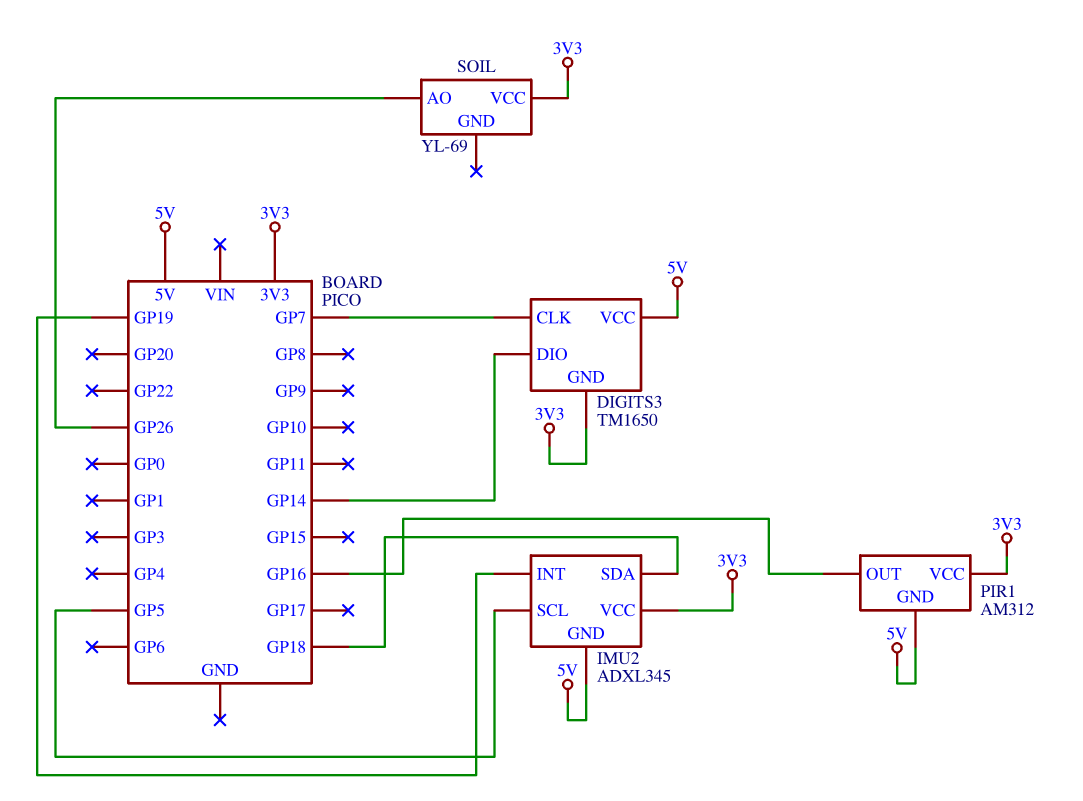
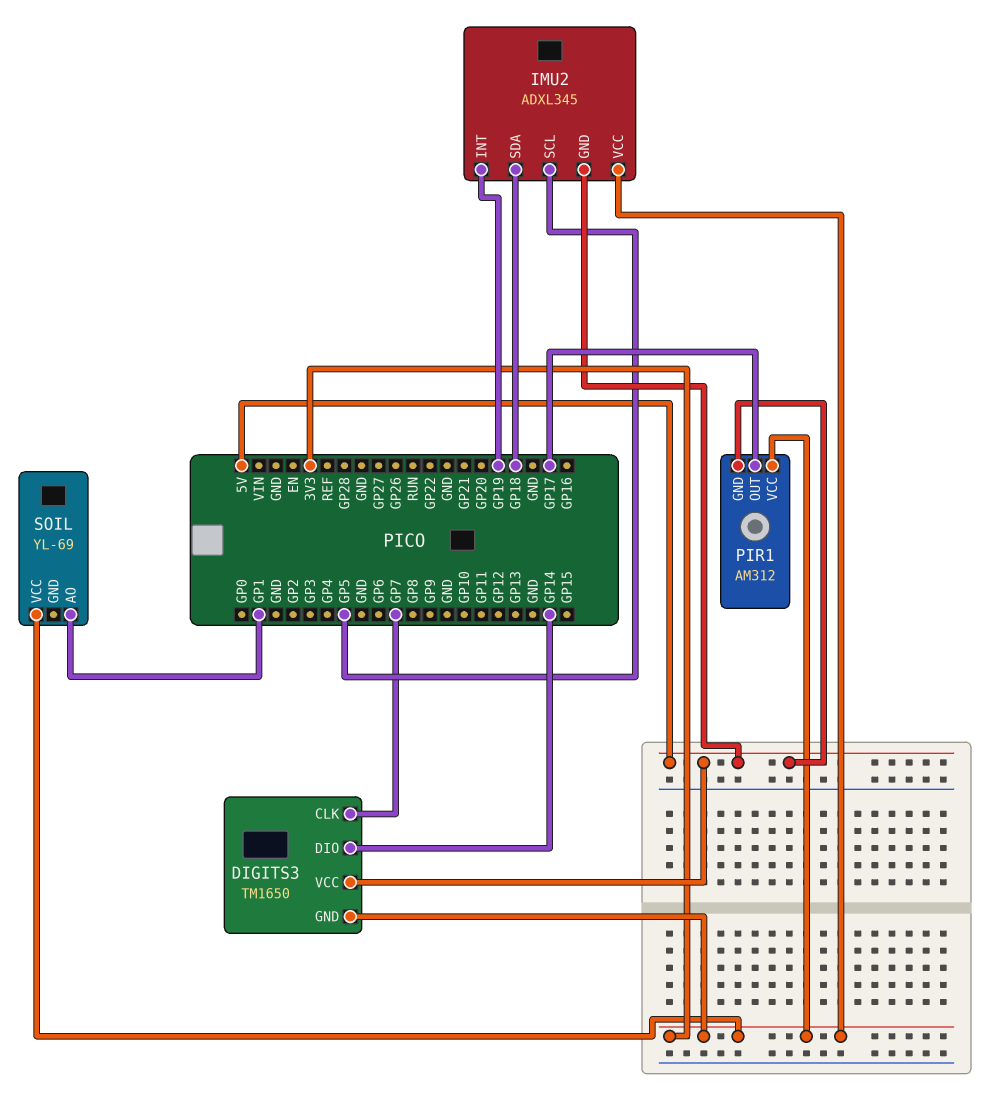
PIR1 pin OUT: GP16 -> GP17
SOIL pin AO: GP26 -> GP1

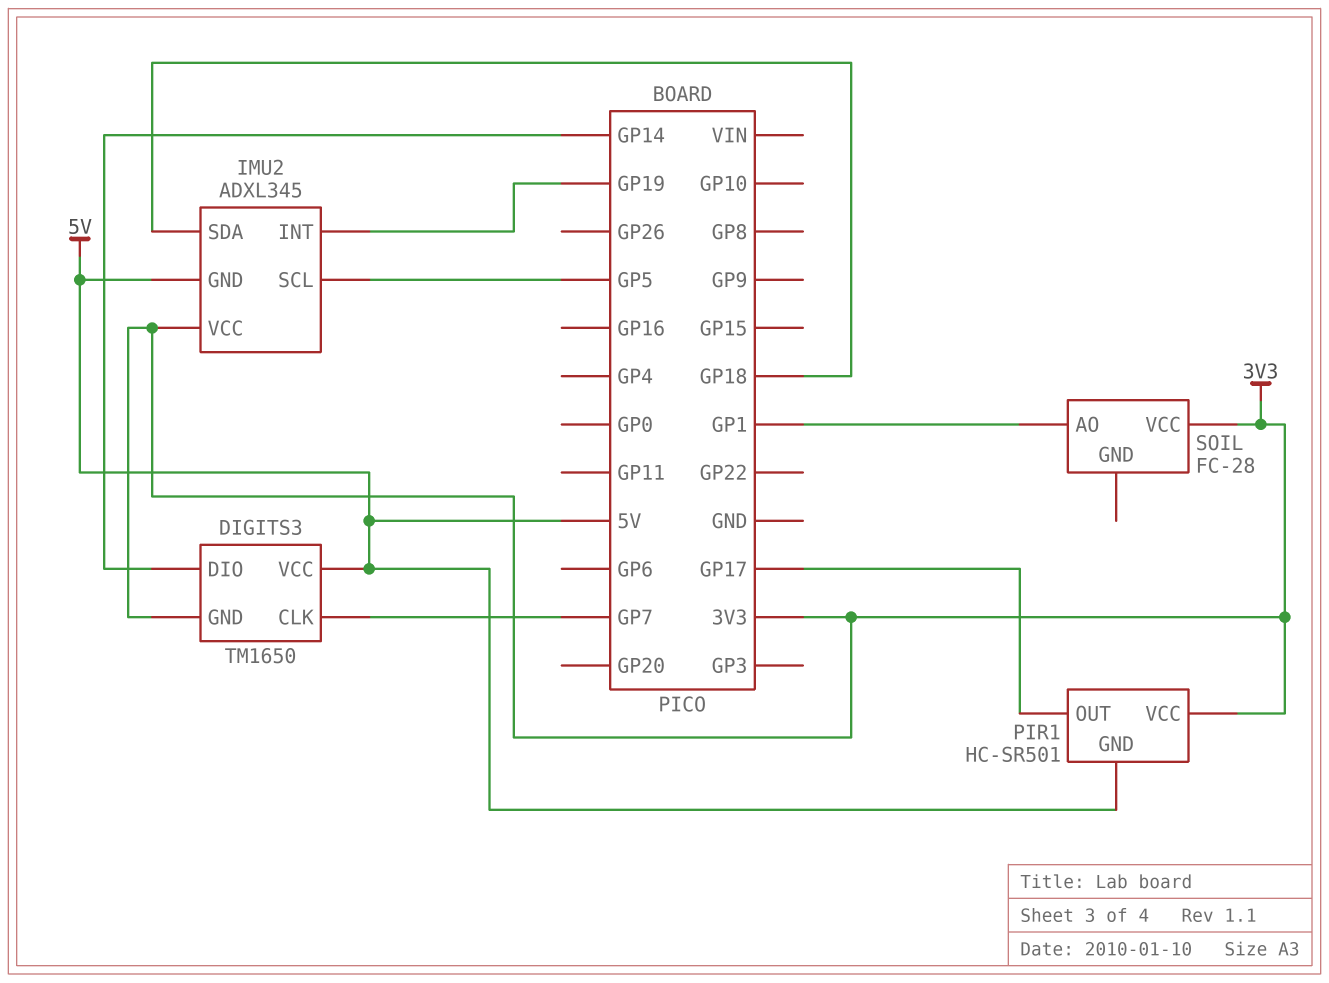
PIR1: AM312 -> HC-SR501
SOIL: YL-69 -> FC-28

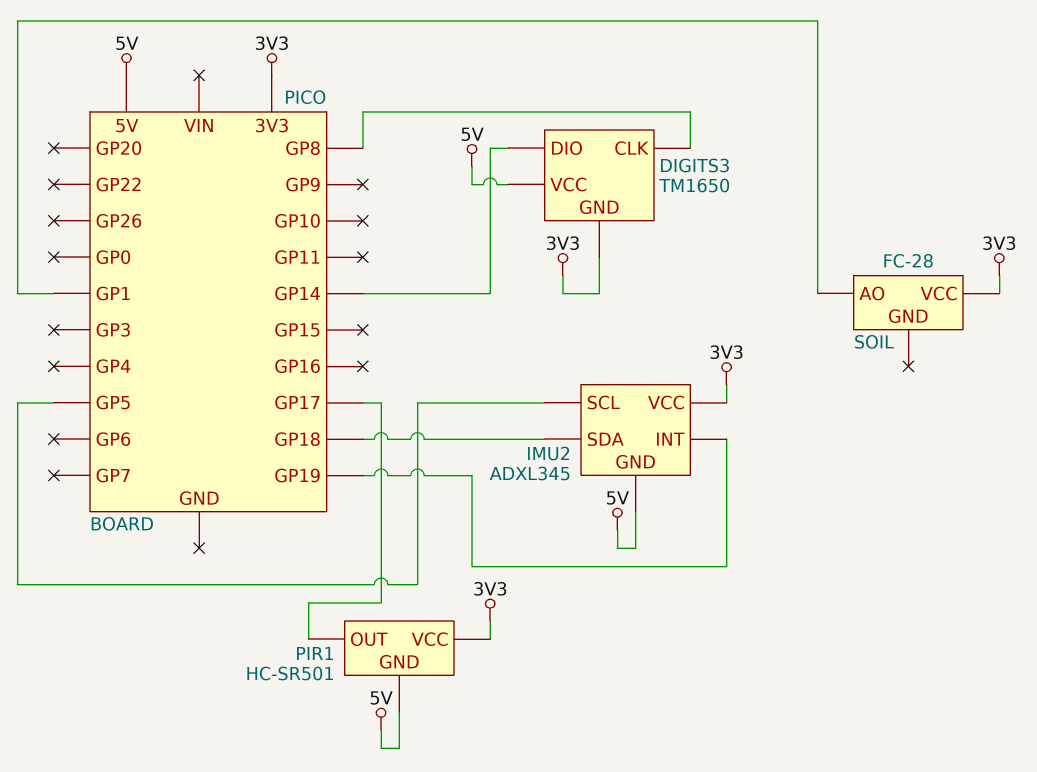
DIGITS3 pin CLK: GP7 -> GP8

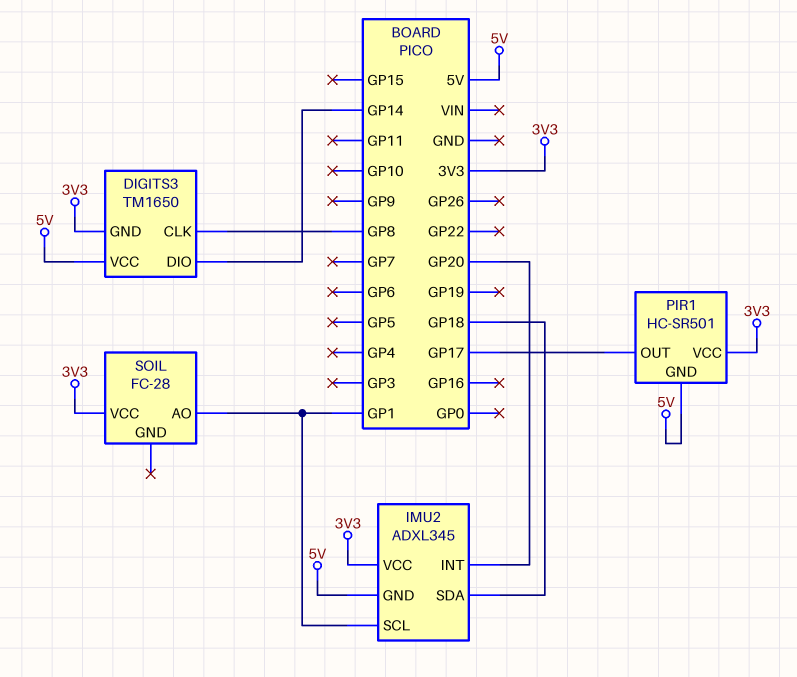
IMU2 pin INT: GP19 -> GP20
IMU2 pin SCL: GP5 -> GP1

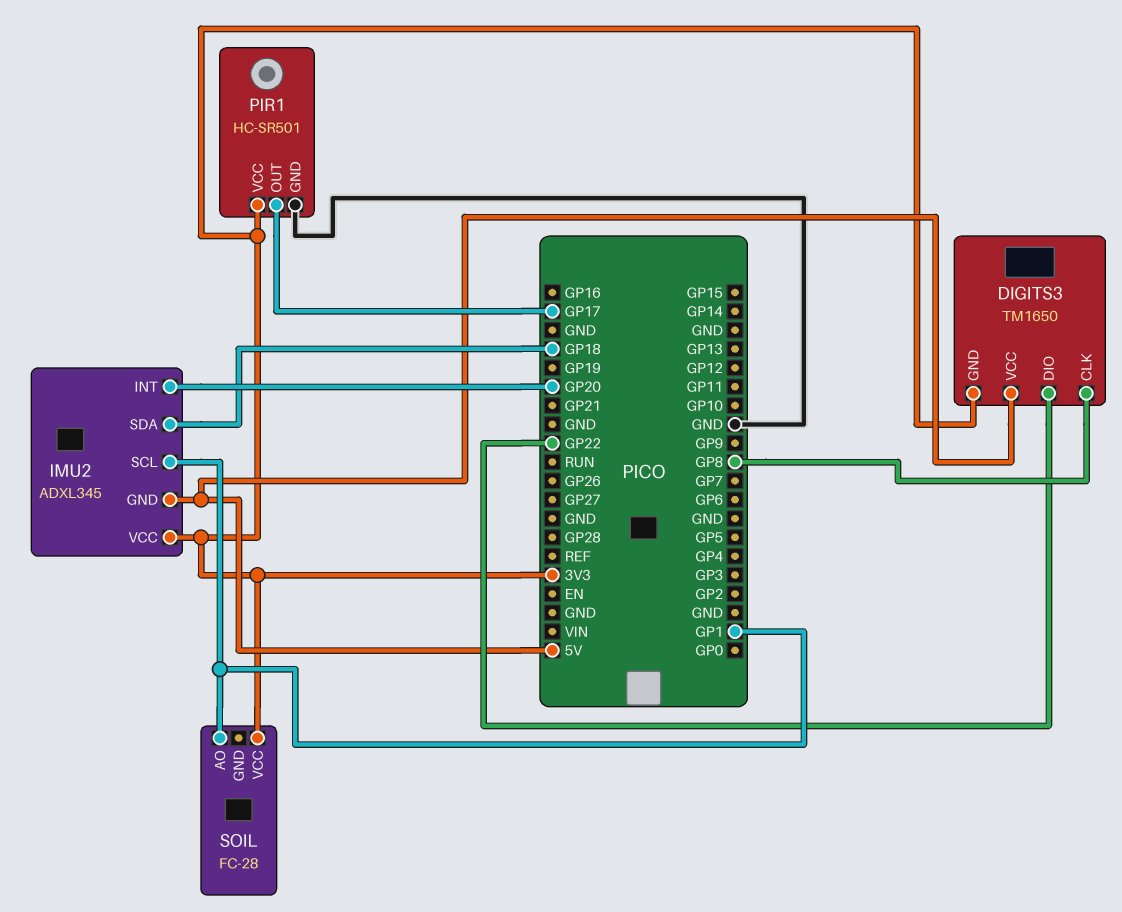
DIGITS3 pin DIO: GP14 -> GP22
PIR1 pin GND: 5V -> GND

